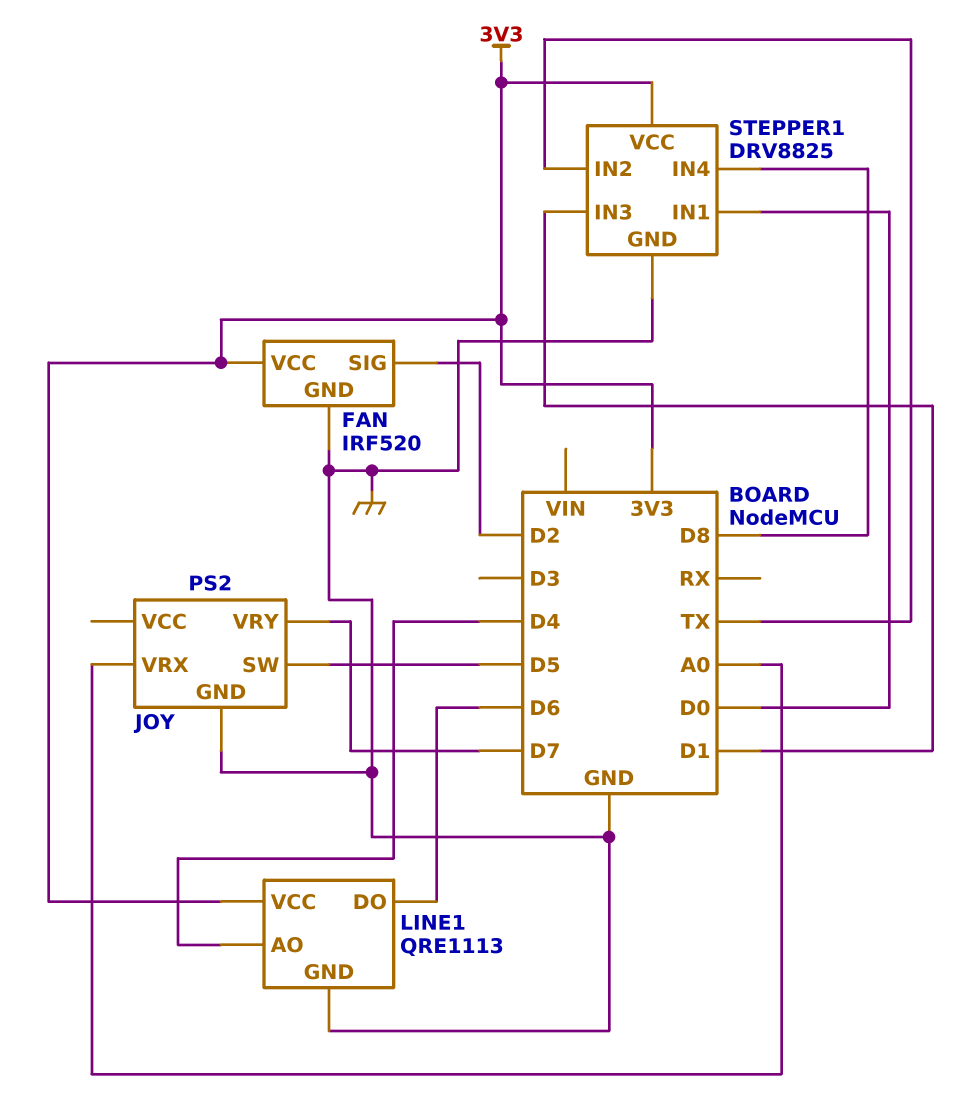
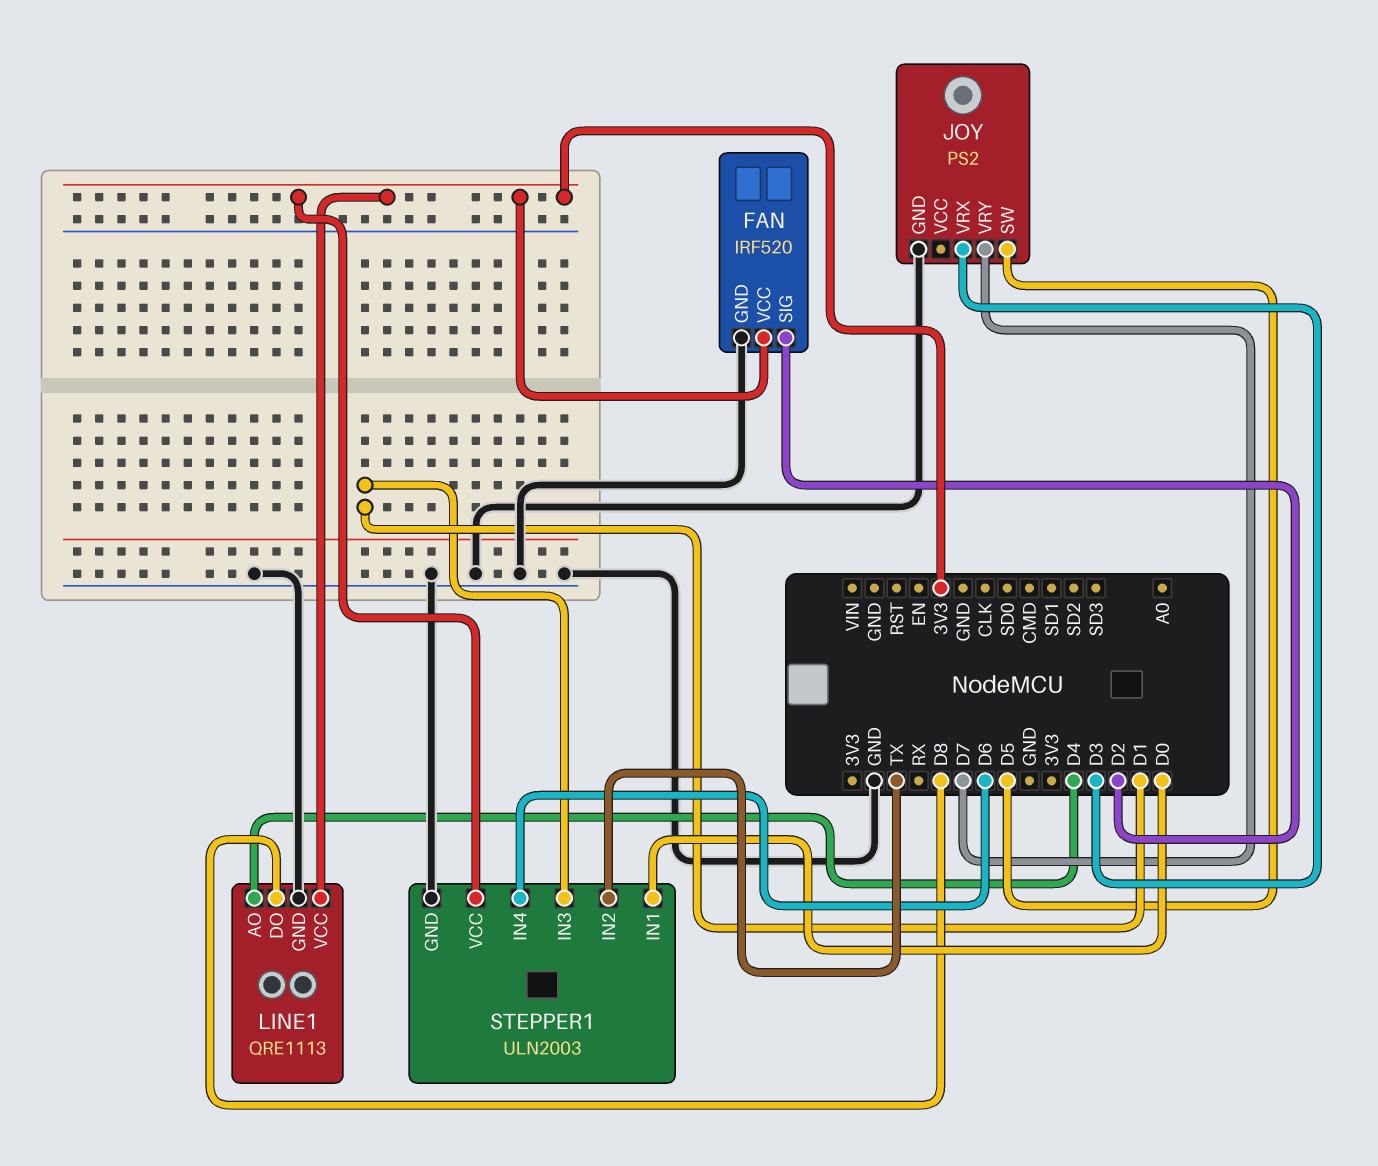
JOY pin VRX: A0 -> D3
LINE1 pin DO: D6 -> D8
STEPPER1: DRV8825 -> ULN2003
STEPPER1 pin IN4: D8 -> D6

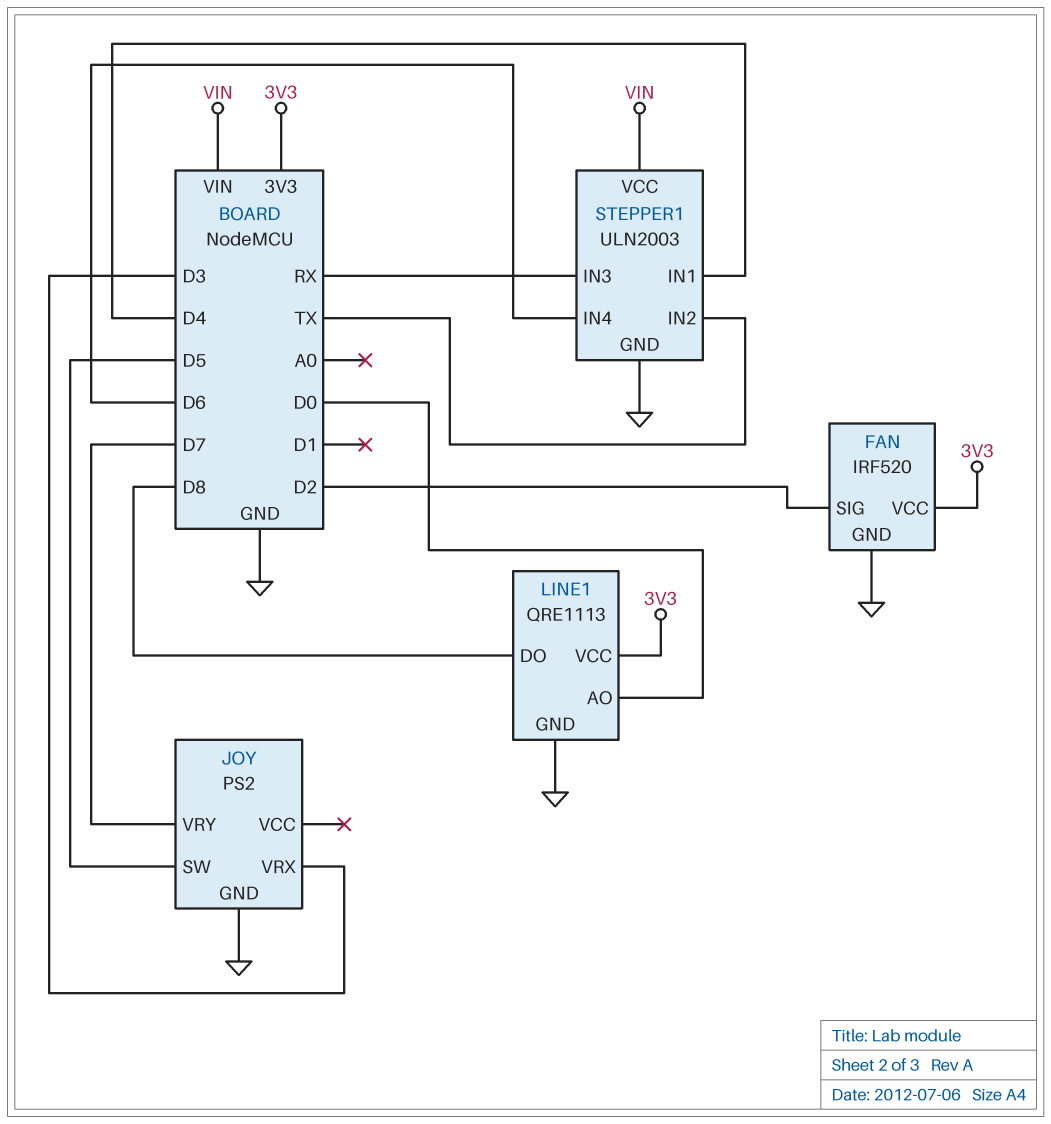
LINE1 pin AO: D4 -> D0
STEPPER1 pin IN1: D0 -> D4
STEPPER1 pin IN3: D1 -> RX
STEPPER1 pin VCC: 3V3 -> VIN

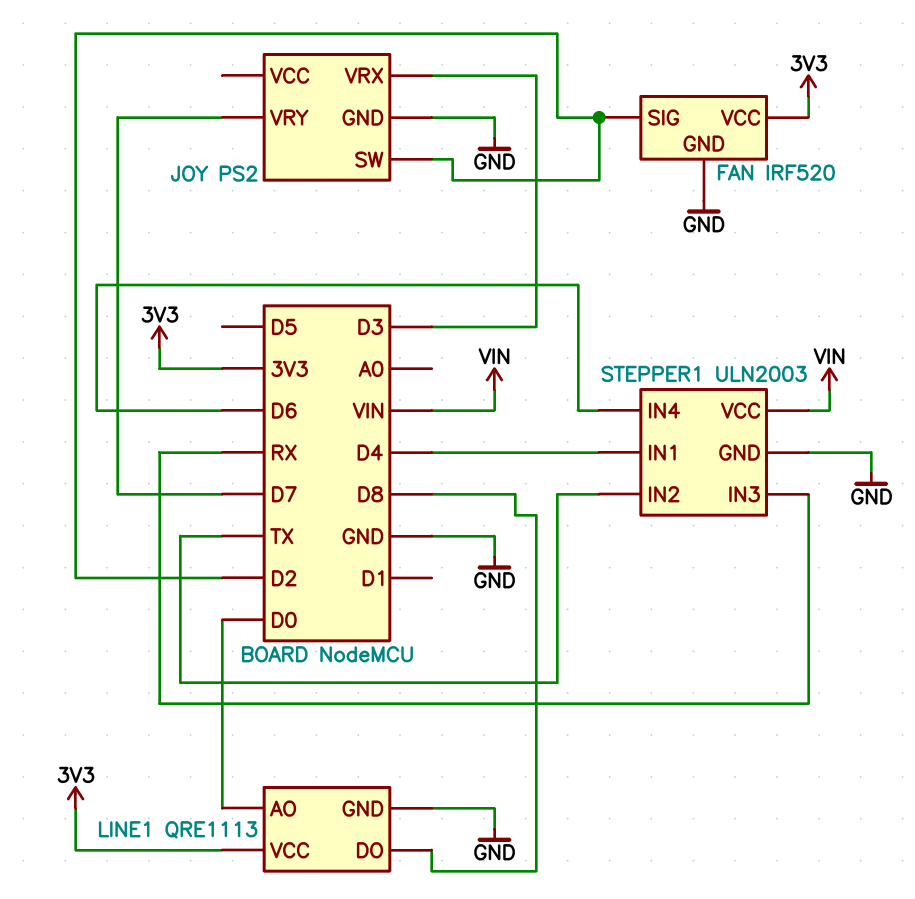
JOY pin SW: D5 -> D2

